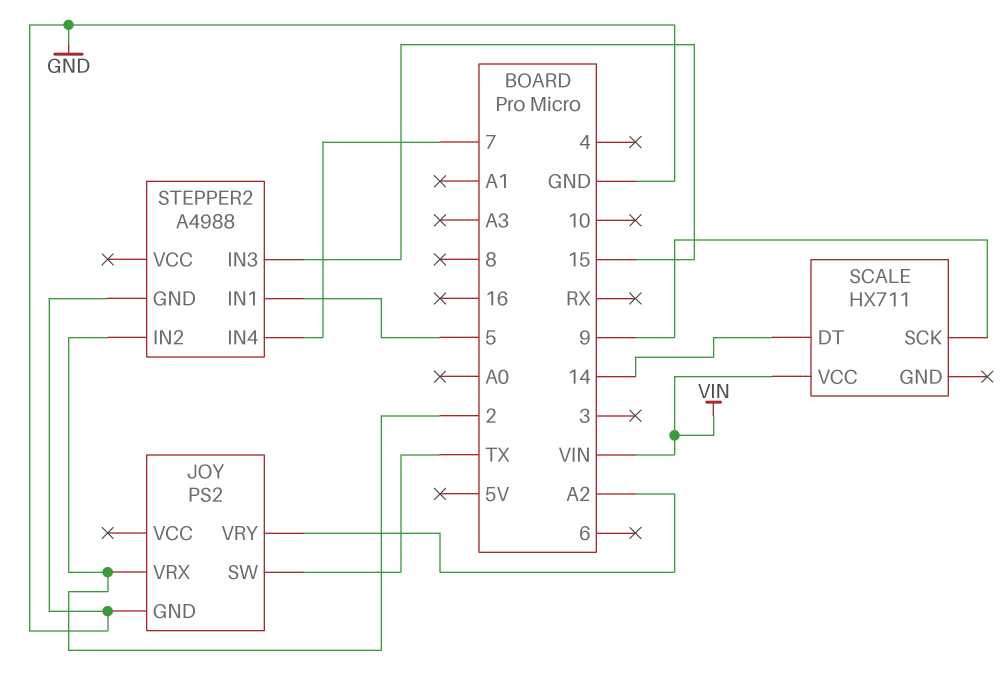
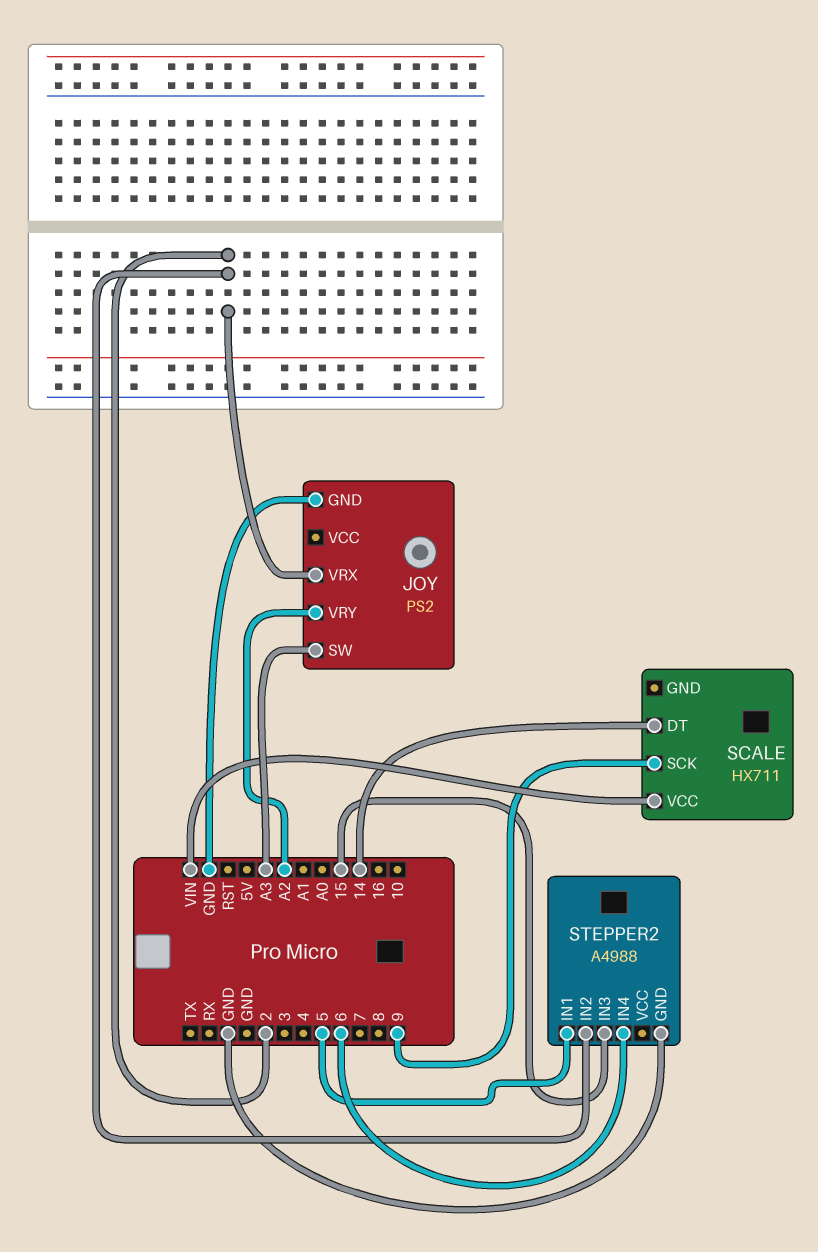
JOY pin SW: TX -> A3
STEPPER2 pin IN4: 7 -> 6

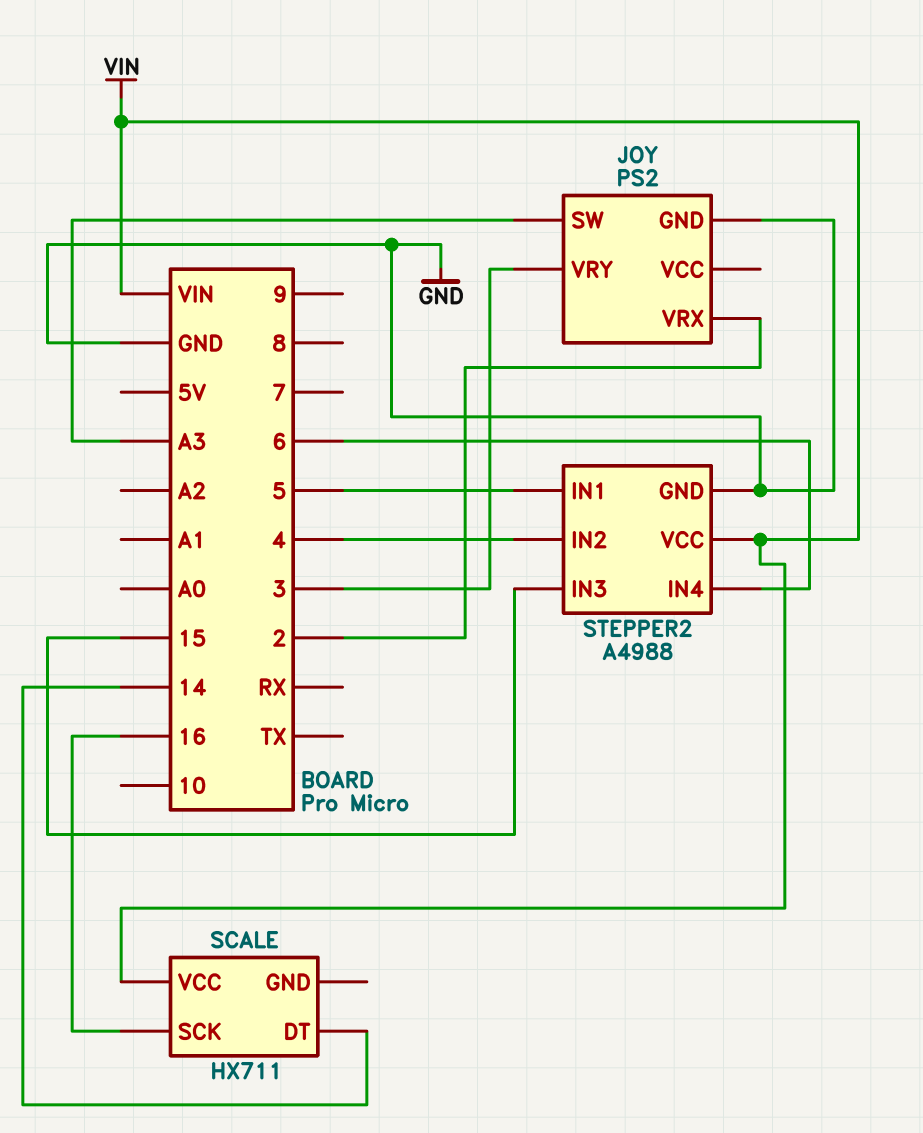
JOY pin VRY: A2 -> 3
SCALE pin SCK: 9 -> 16
STEPPER2 pin IN2: 2 -> 4
STEPPER2 pin VCC: none -> VIN

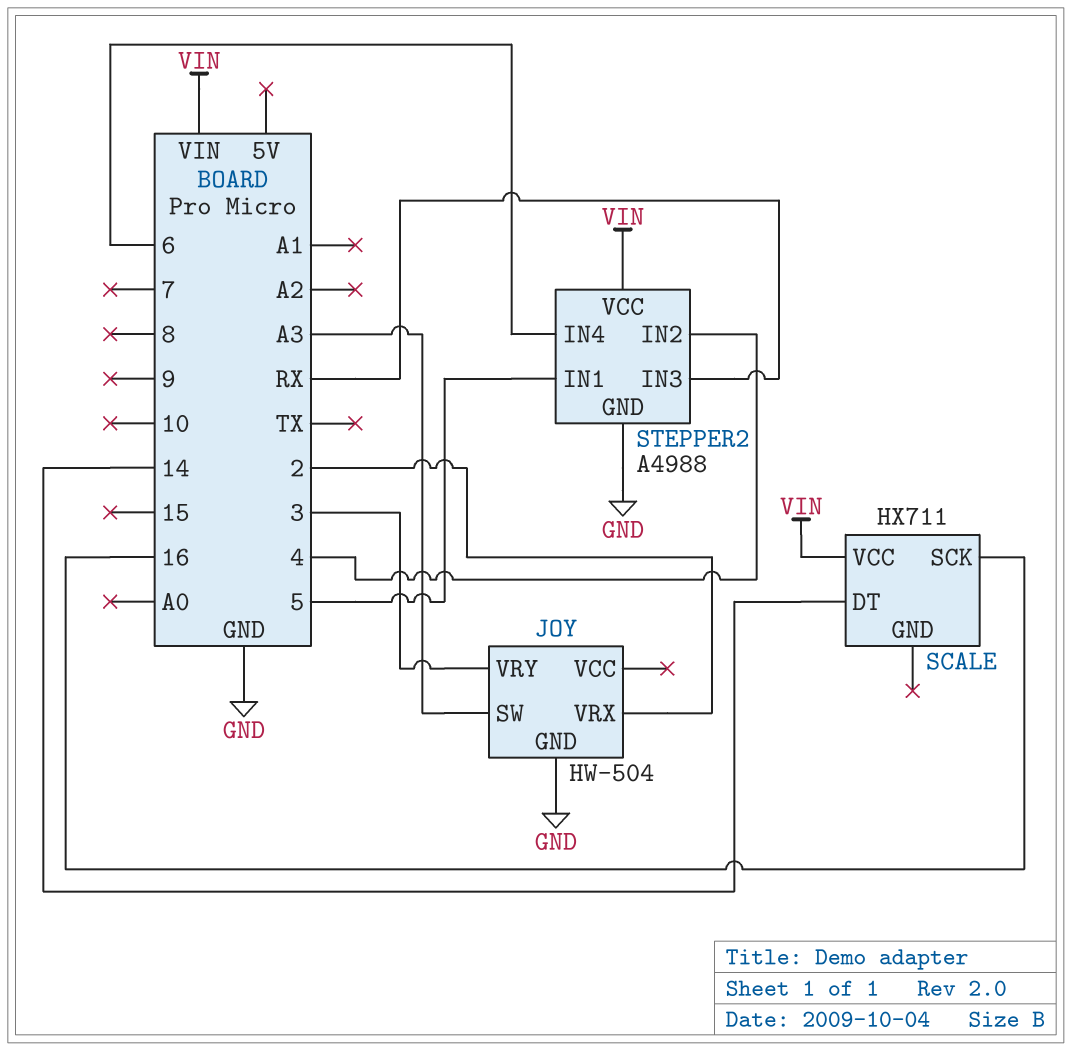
JOY: PS2 -> HW-504
STEPPER2 pin IN3: 15 -> RX

